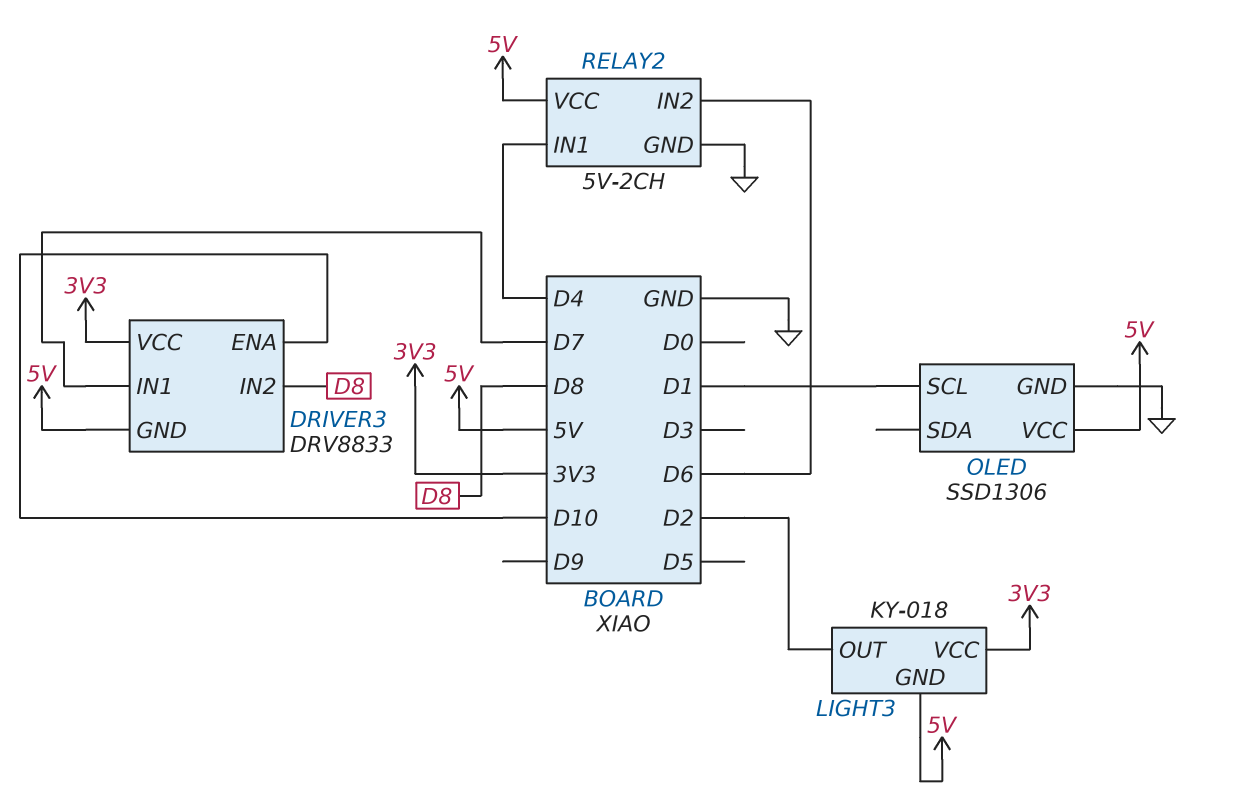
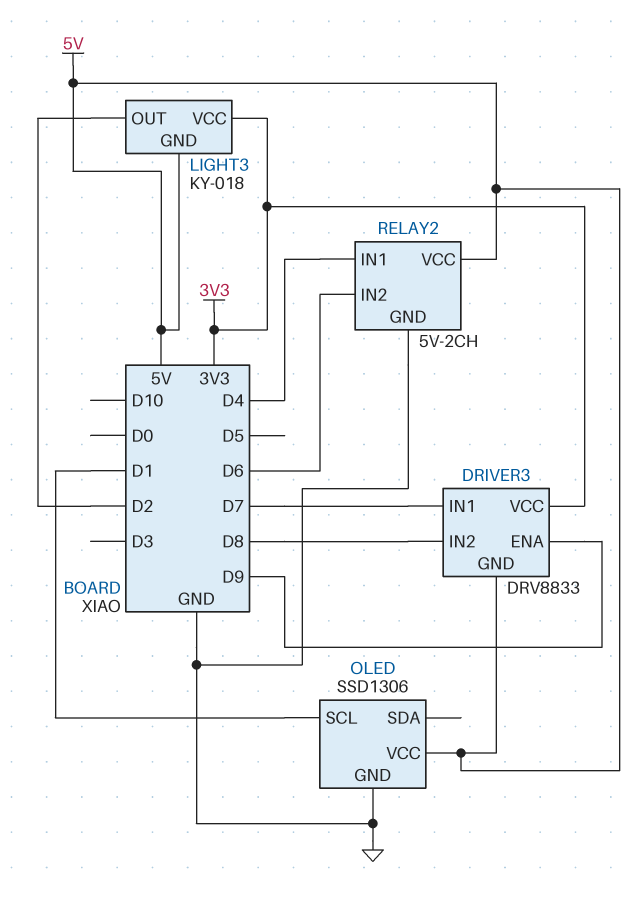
DRIVER3 pin ENA: D10 -> D9

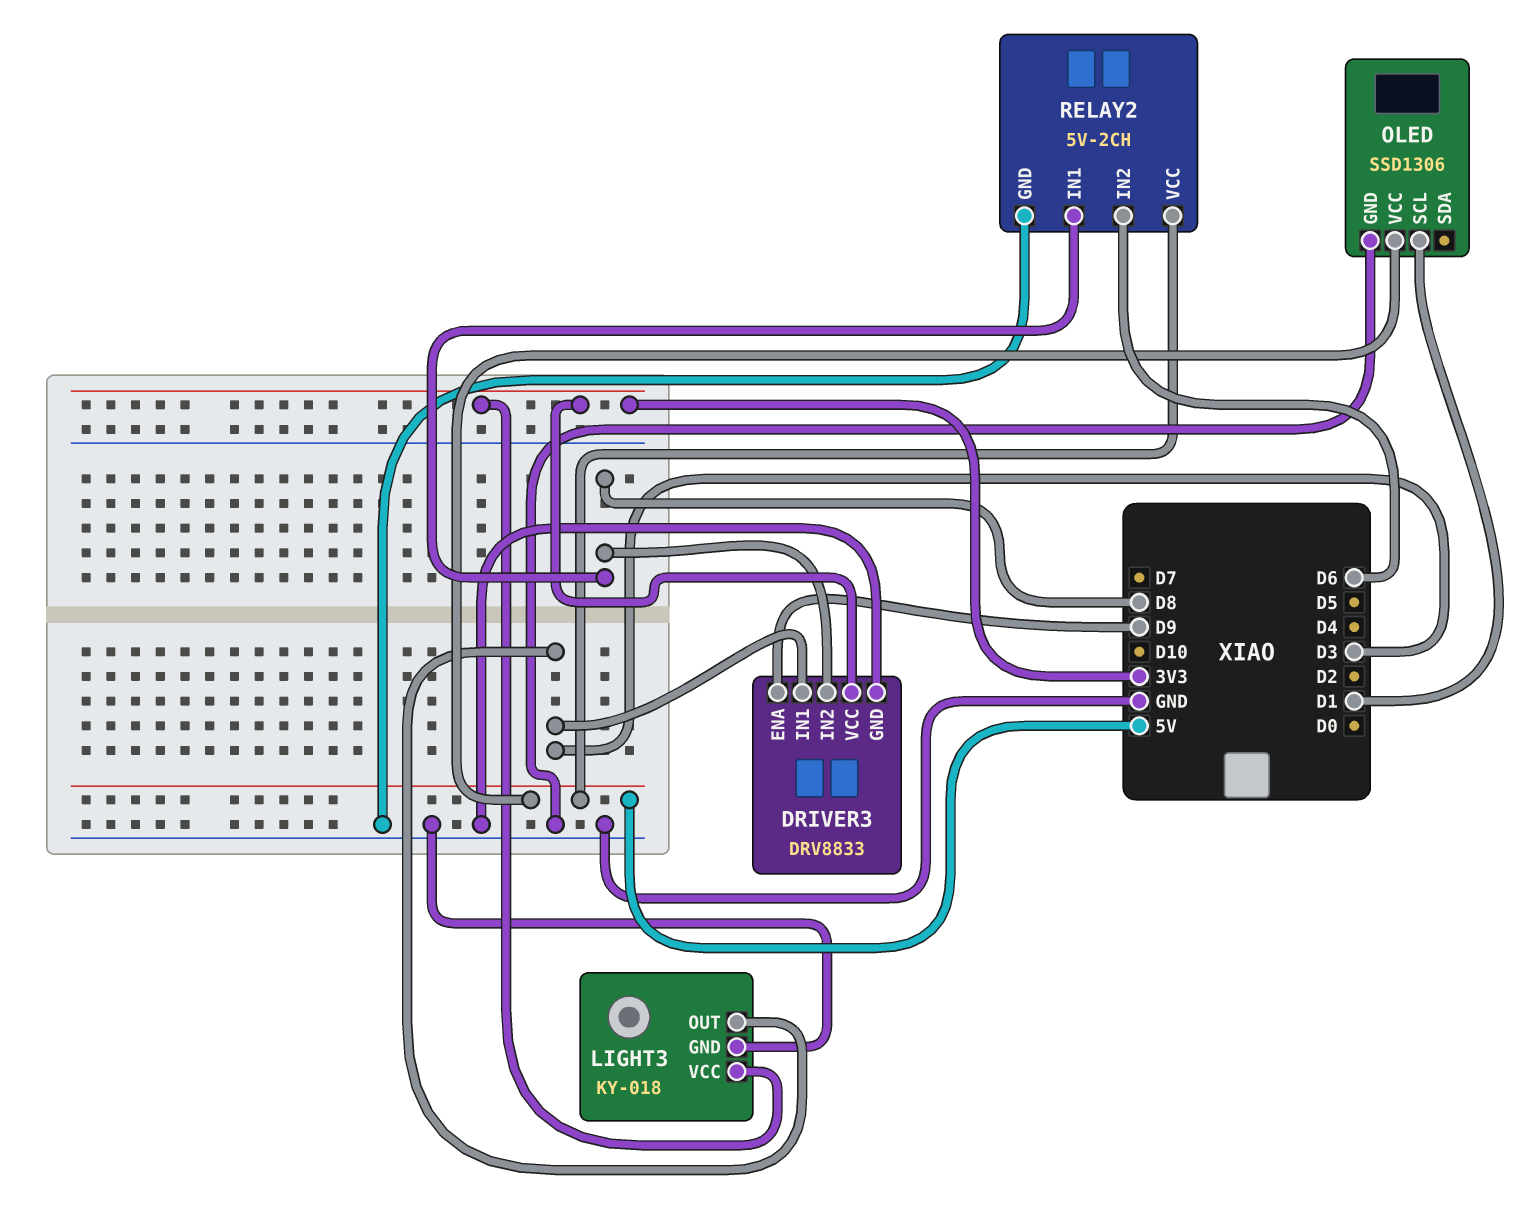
DRIVER3 pin GND: 5V -> GND
DRIVER3 pin IN1: D7 -> D3
LIGHT3 pin GND: 5V -> GND
LIGHT3 pin OUT: D2 -> D3
RELAY2 pin IN1: D4 -> D8

